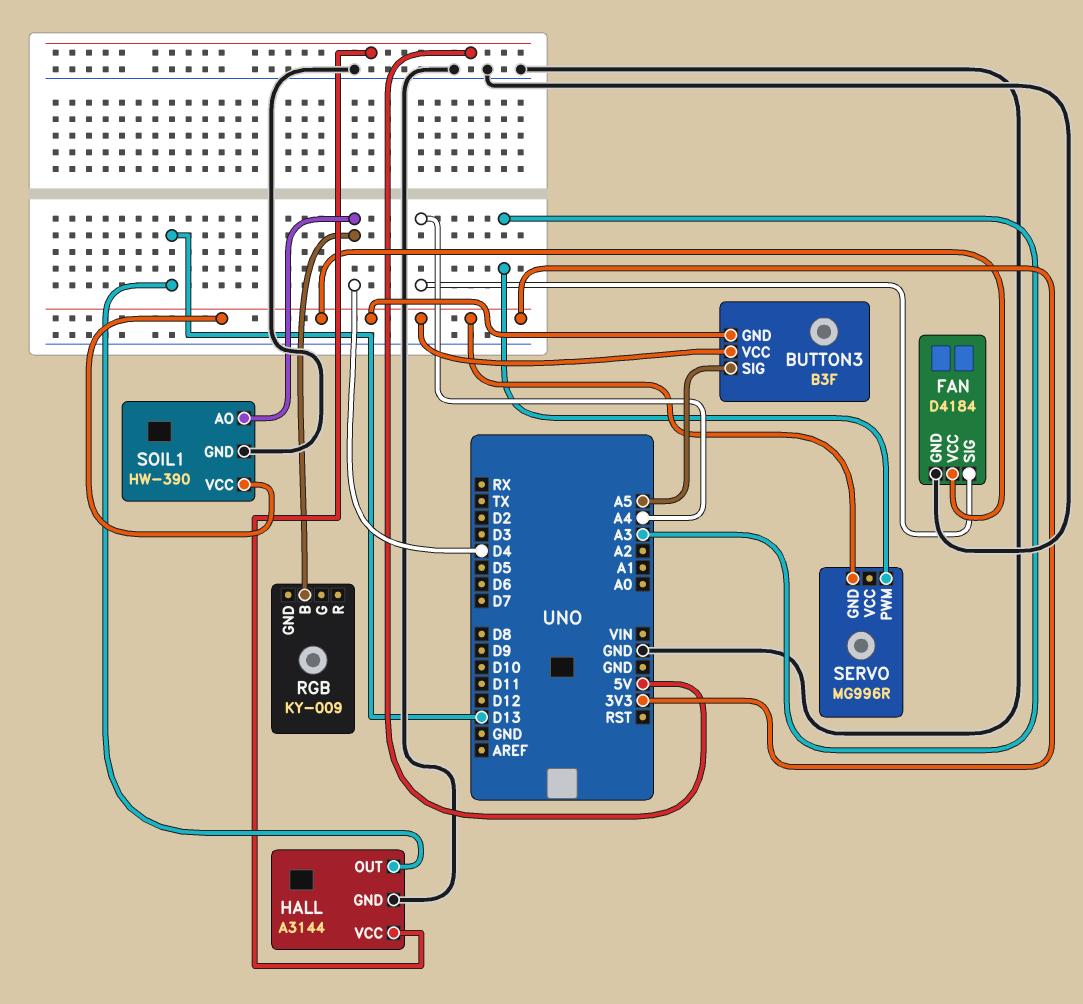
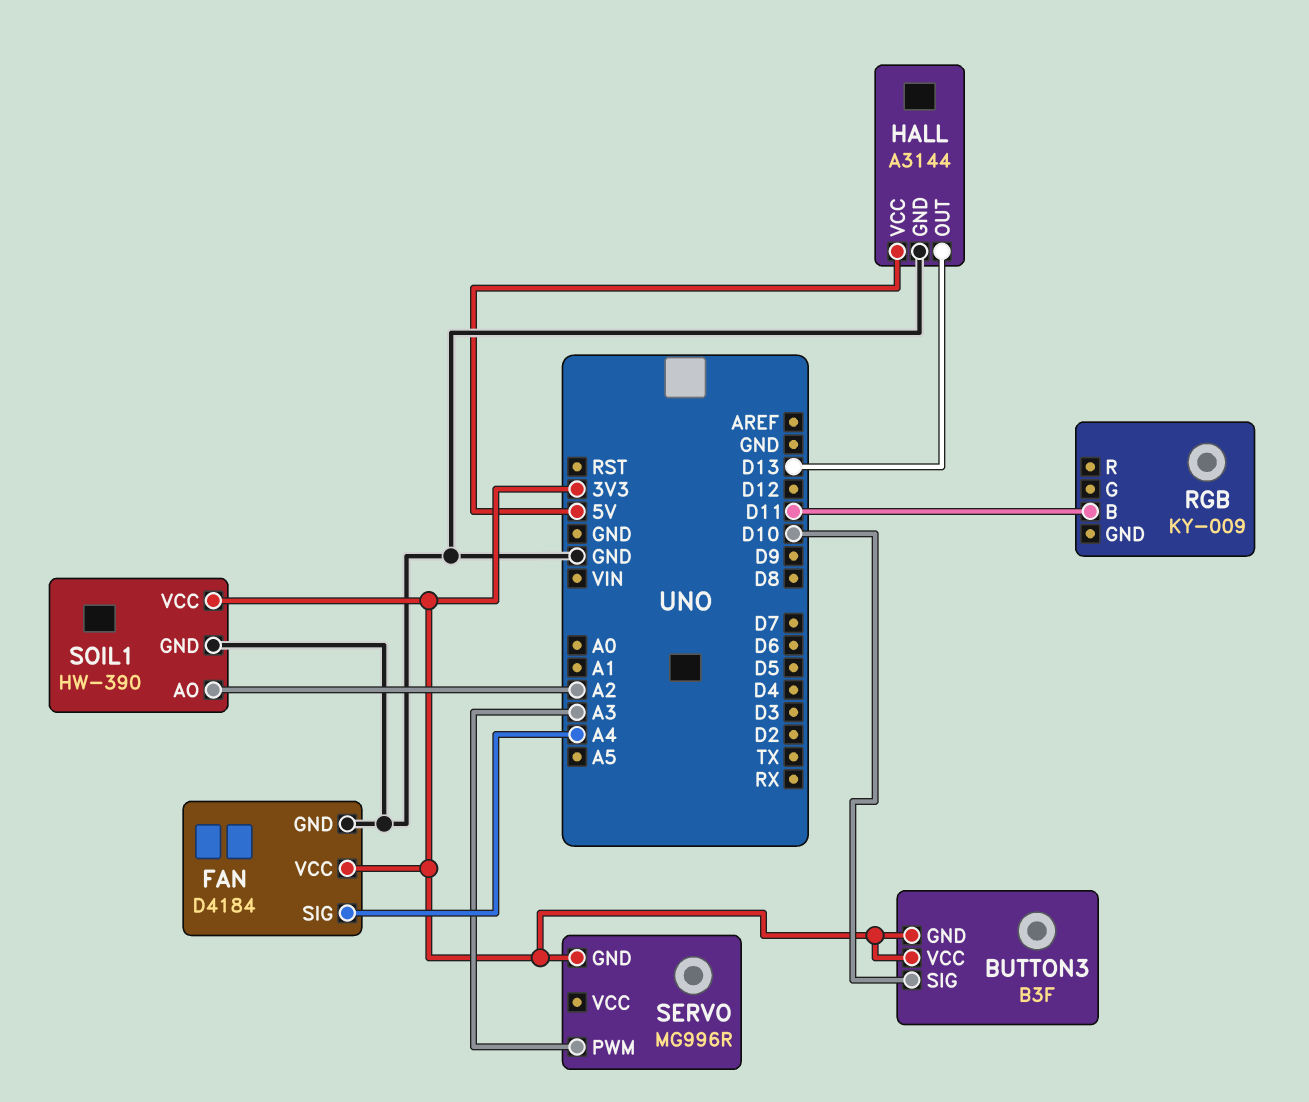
BUTTON3 pin SIG: A5 -> D10
RGB pin B: D4 -> D11
SOIL1 pin AO: D4 -> A2

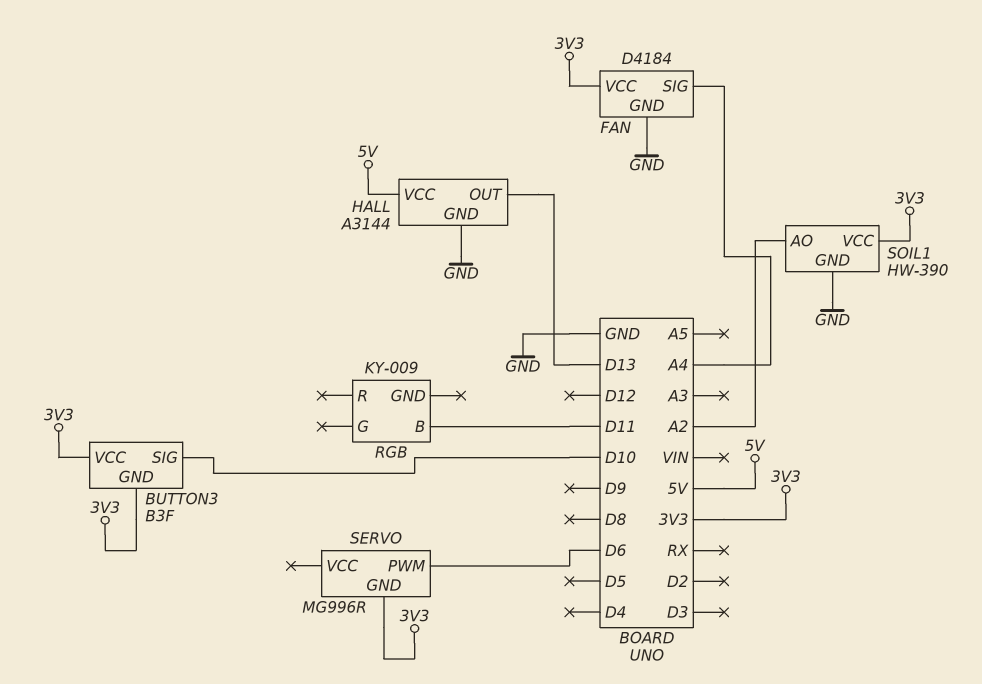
SERVO pin PWM: A3 -> D6

